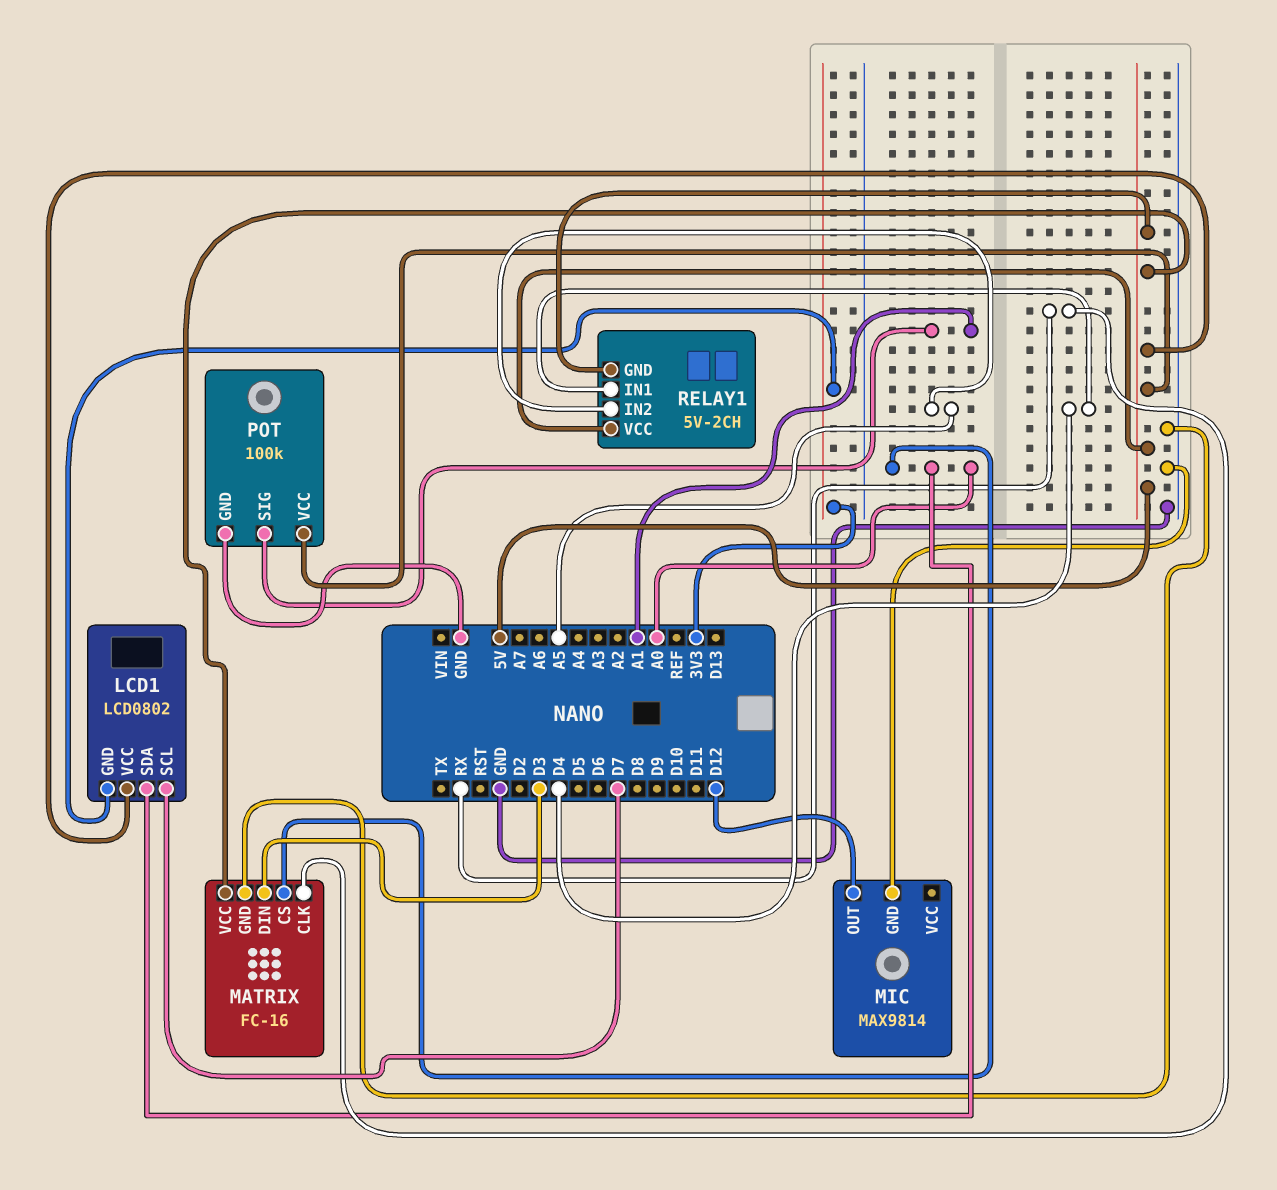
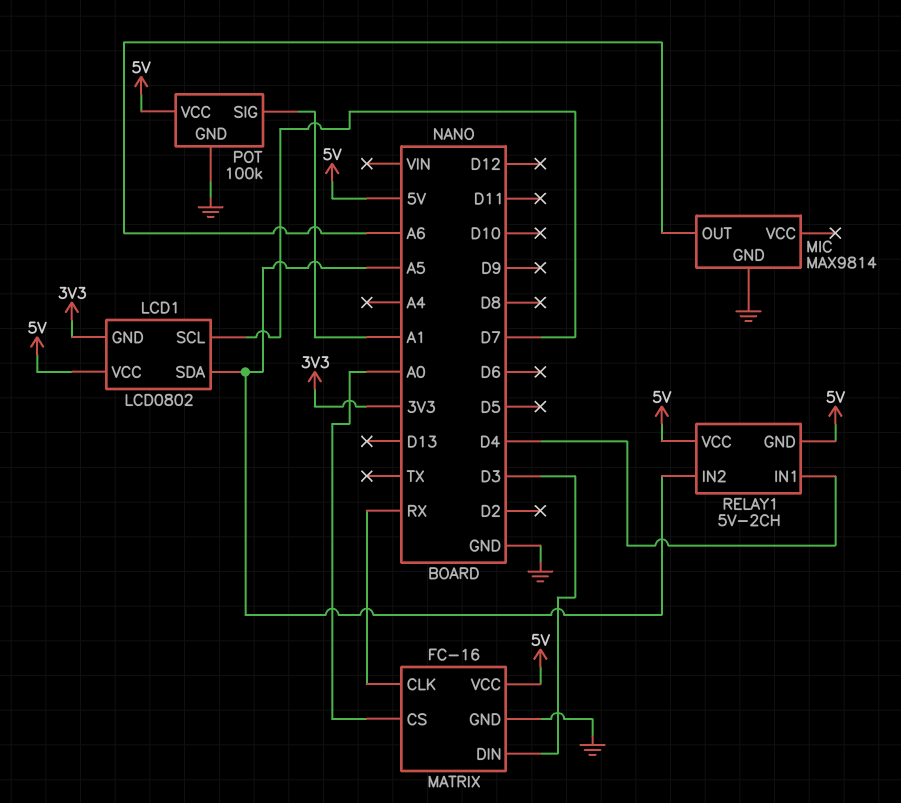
LCD1 pin SDA: A0 -> A5
MIC pin OUT: D12 -> A6

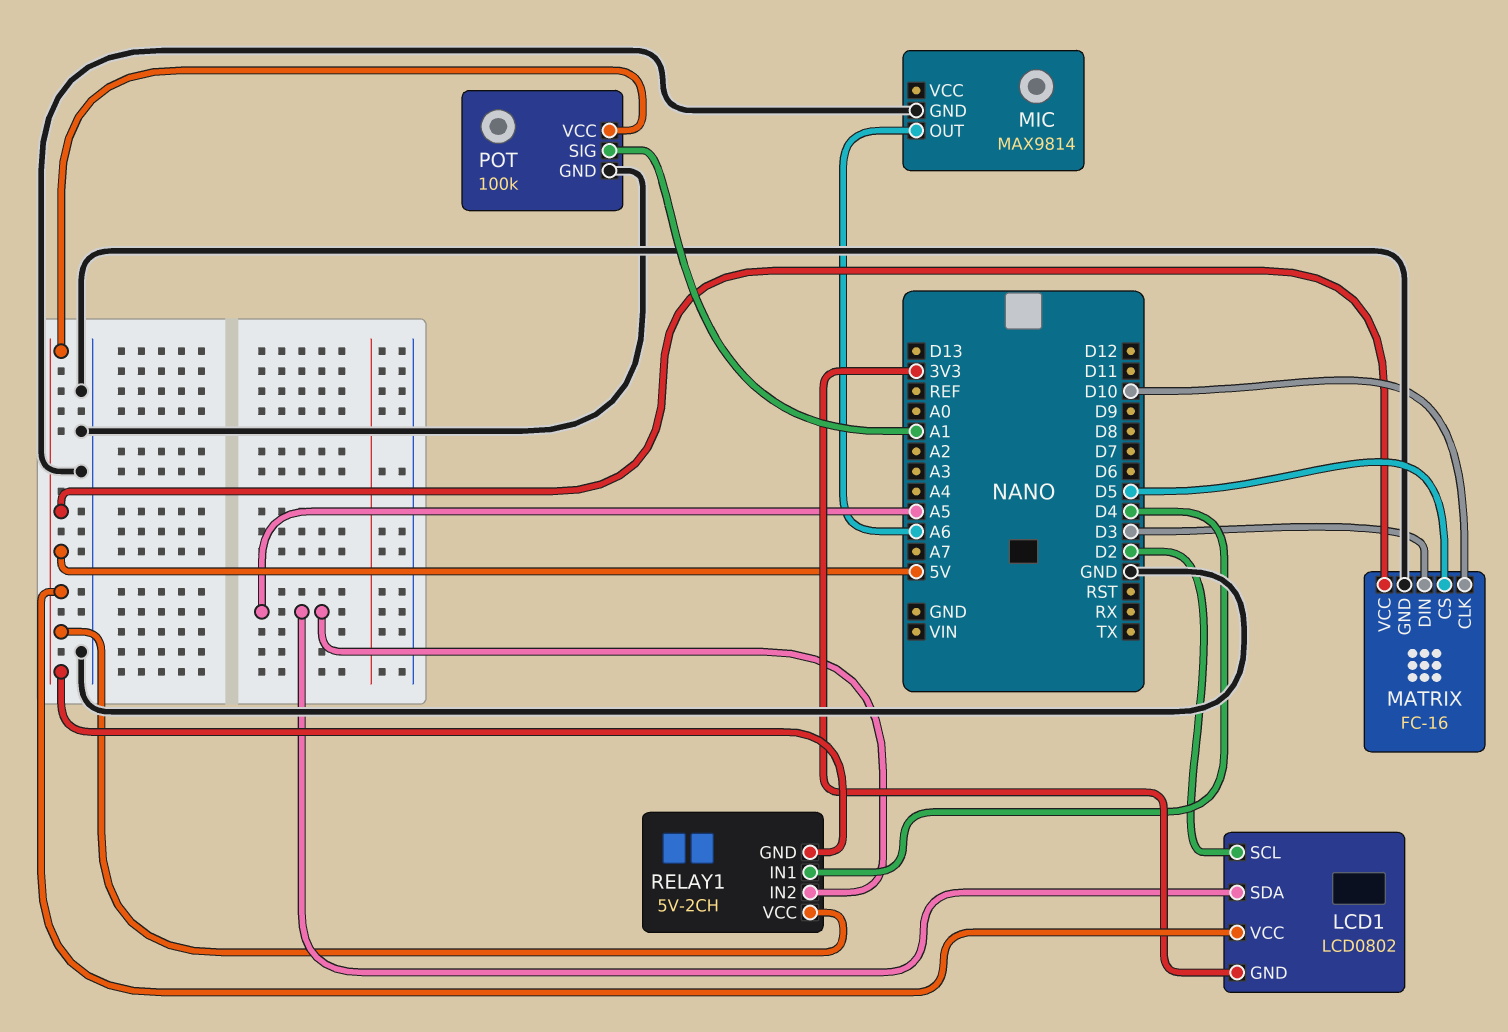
LCD1 pin SCL: D7 -> D2
MATRIX pin CLK: RX -> D10
MATRIX pin CS: A0 -> D5

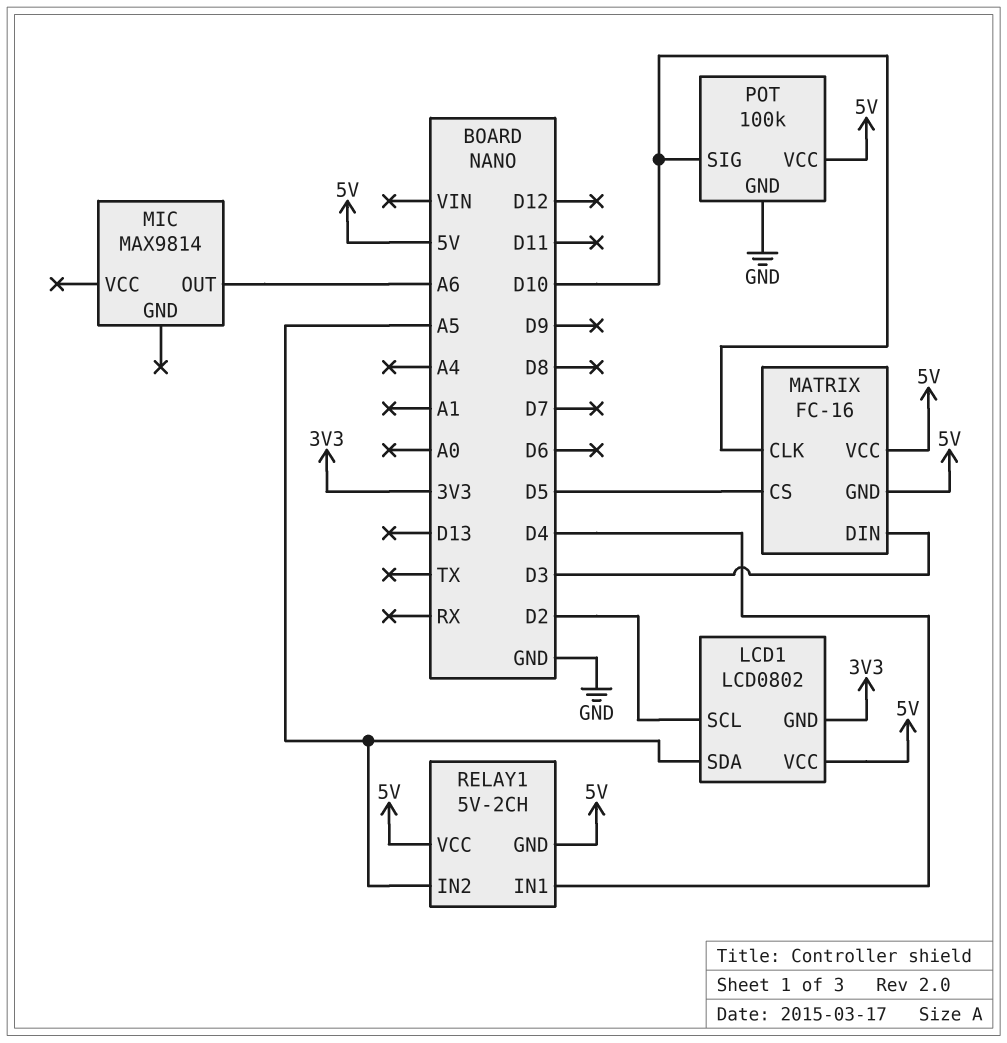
MATRIX pin GND: GND -> 5V
MIC pin GND: GND -> none
POT pin SIG: A1 -> D10

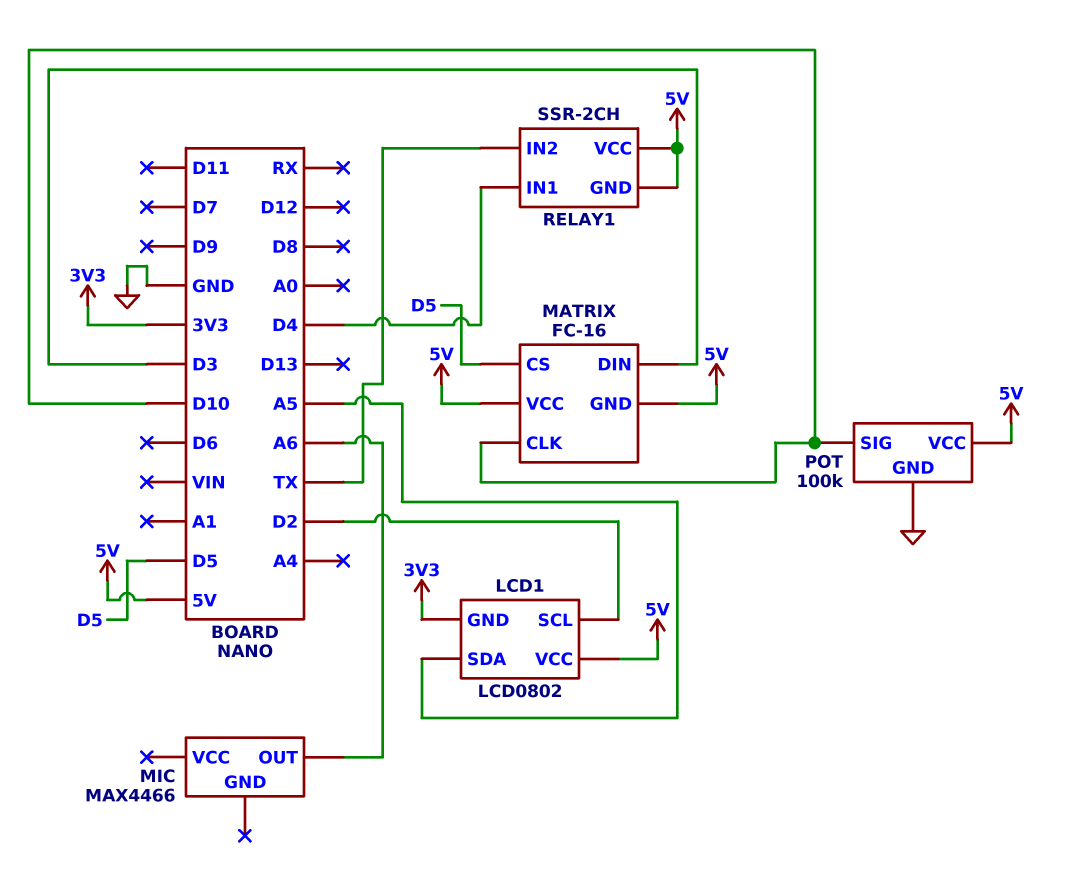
MIC: MAX9814 -> MAX4466
RELAY1: 5V-2CH -> SSR-2CH
RELAY1 pin IN2: A5 -> TX

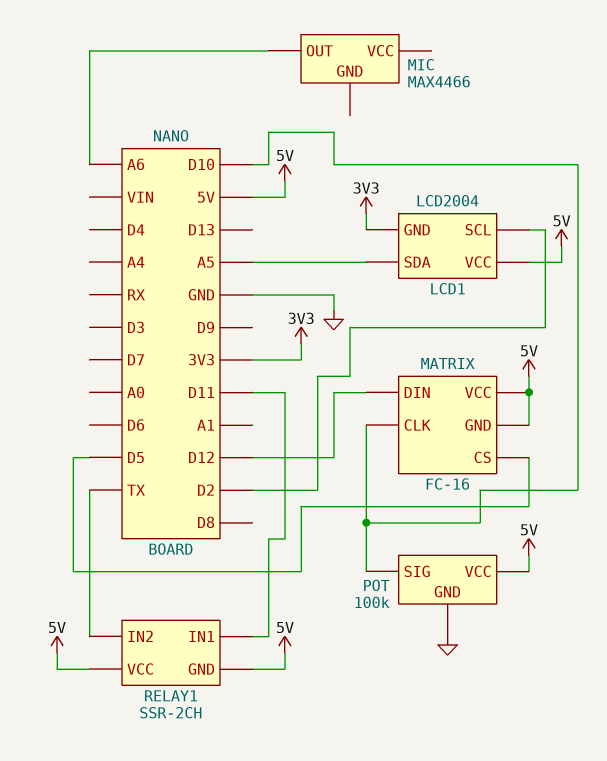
LCD1: LCD0802 -> LCD2004
MATRIX pin DIN: D3 -> D12
RELAY1 pin IN1: D4 -> D11

